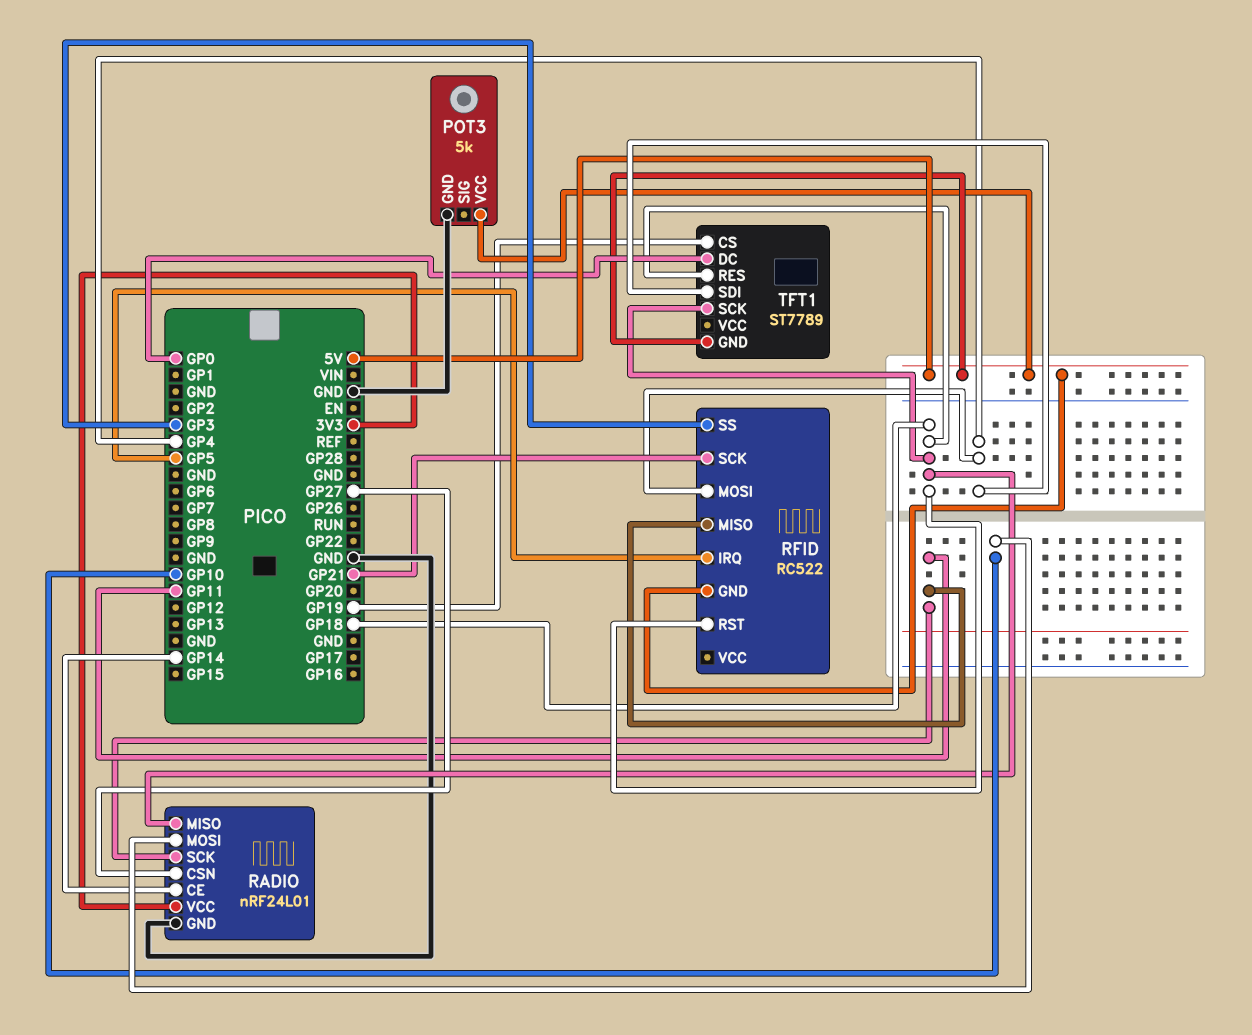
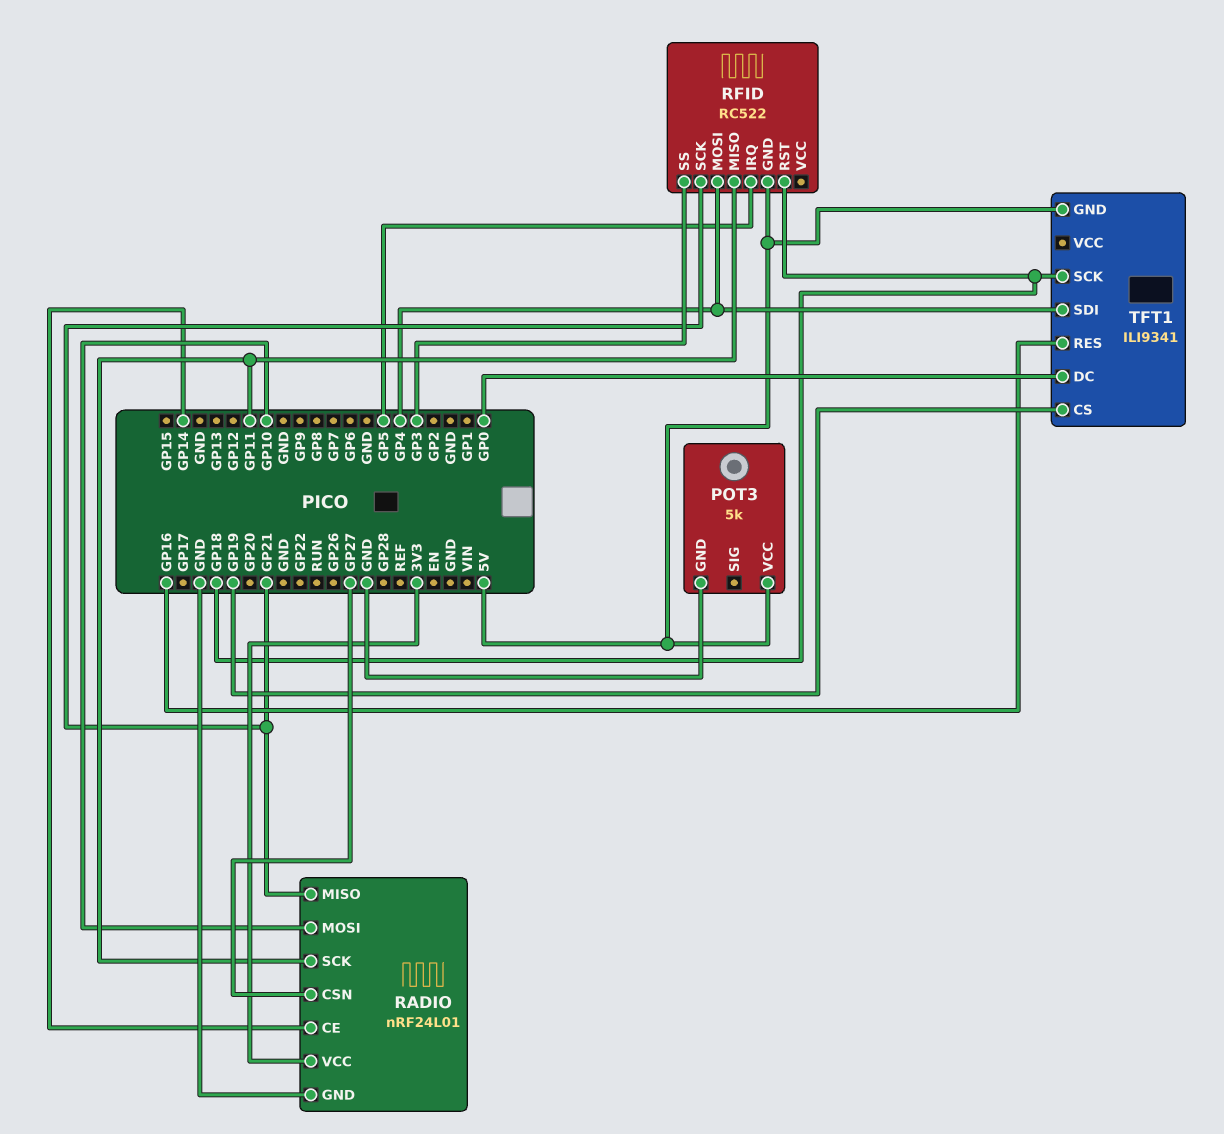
RADIO pin MISO: GP18 -> GP21
TFT1: ST7789 -> ILI9341
TFT1 pin RES: GP18 -> GP16

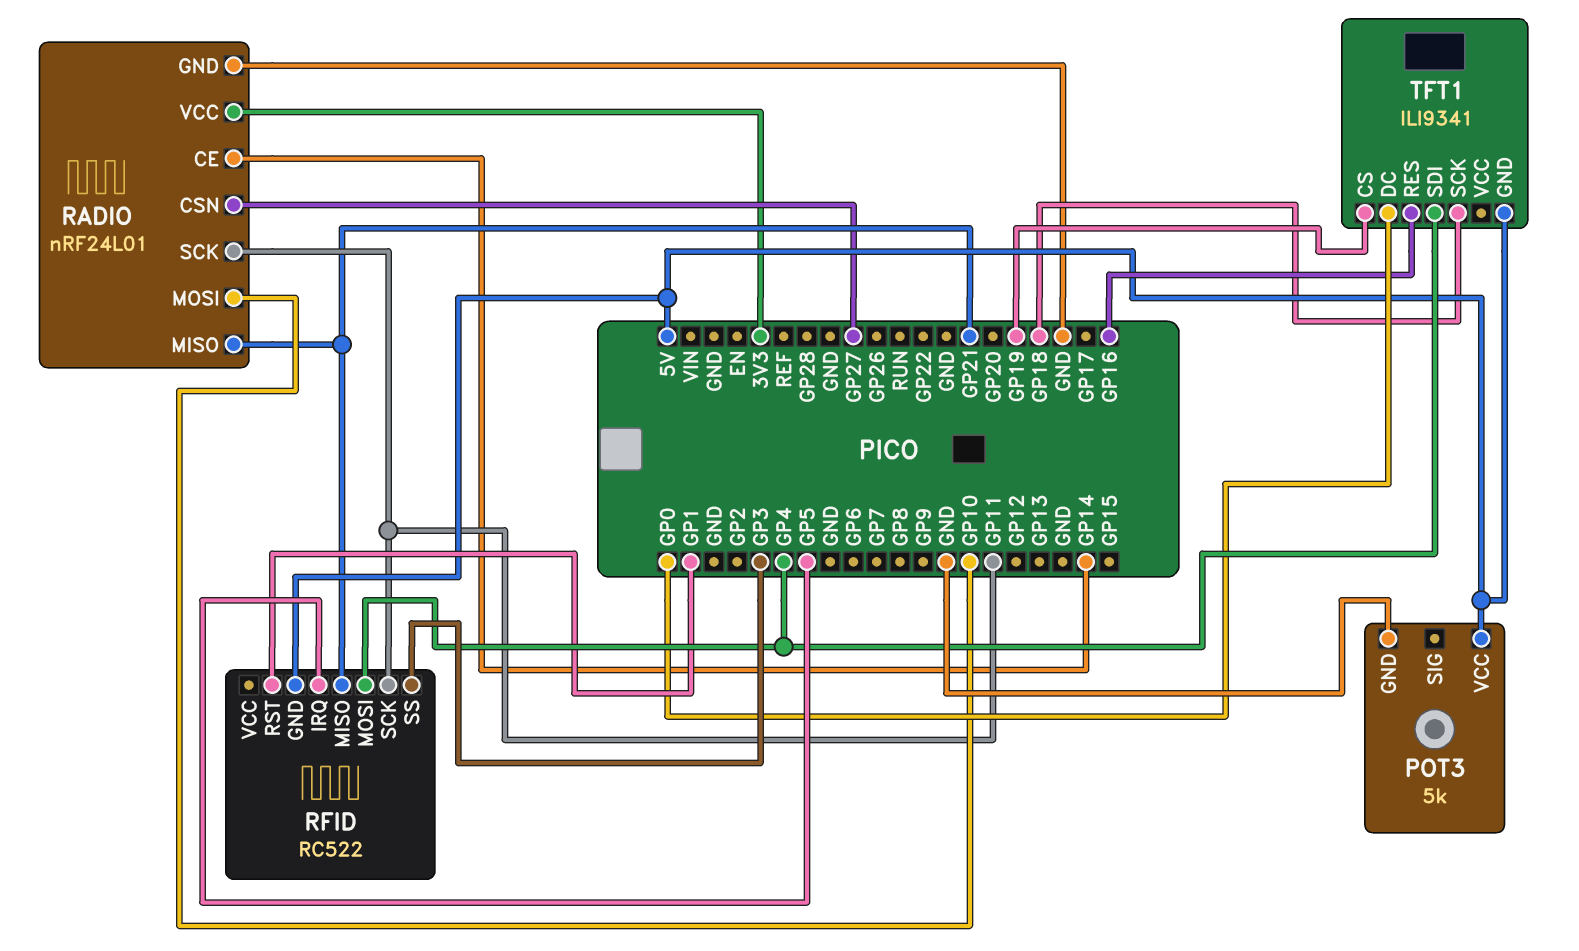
RFID pin MISO: GP11 -> GP21
RFID pin RST: GP18 -> GP1
RFID pin SCK: GP21 -> GP11

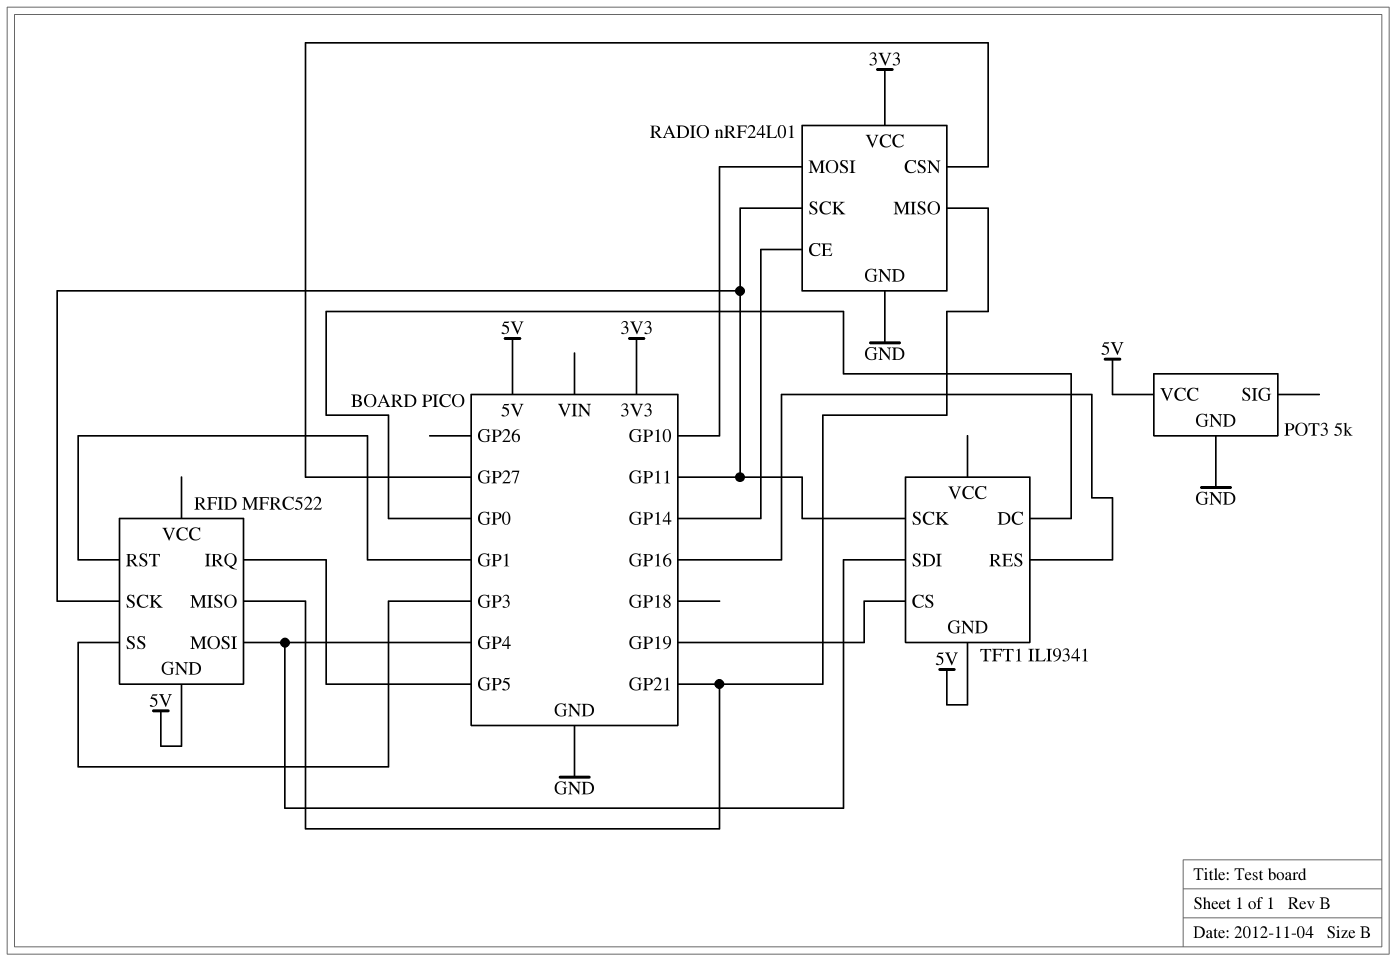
RFID: RC522 -> MFRC522
TFT1 pin SCK: GP18 -> GP11

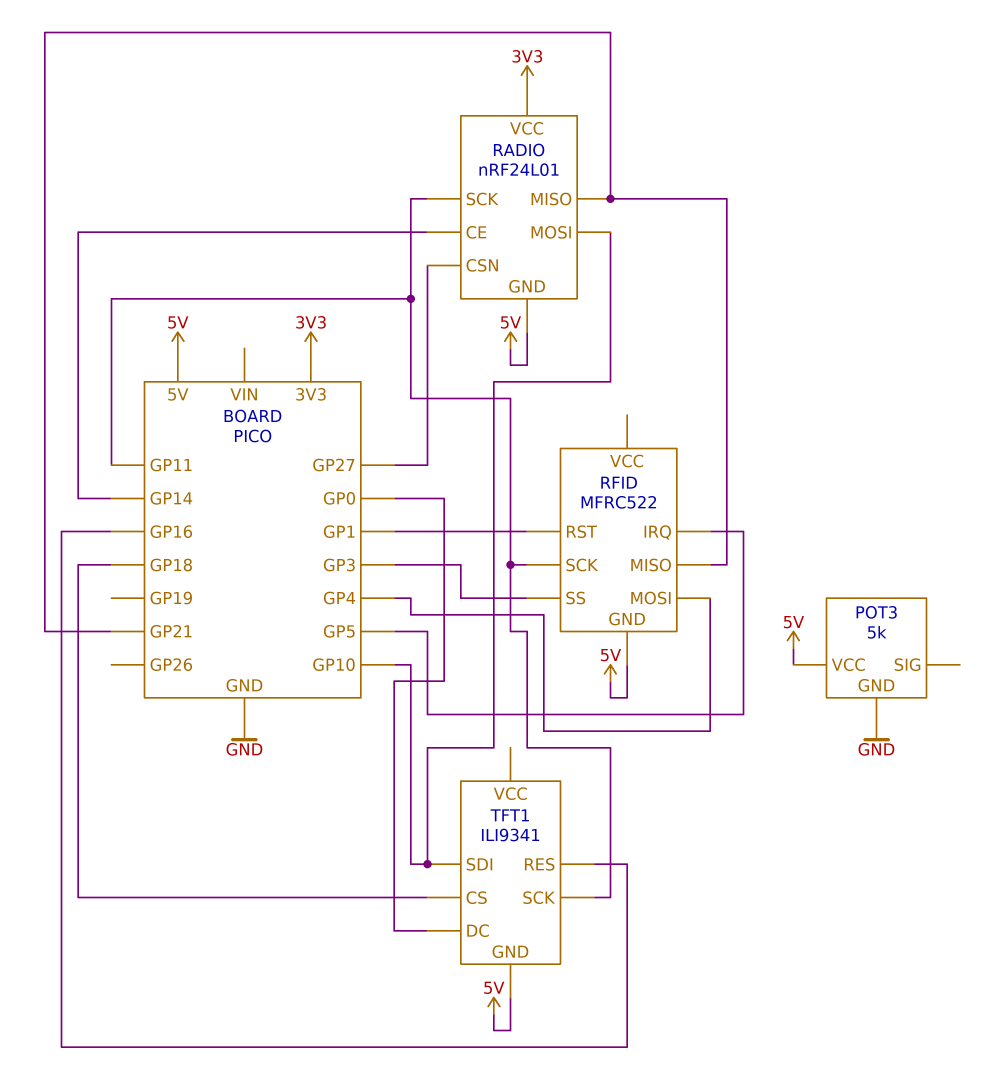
RADIO pin GND: GND -> 5V
TFT1 pin CS: GP19 -> GP18
TFT1 pin SDI: GP4 -> GP10

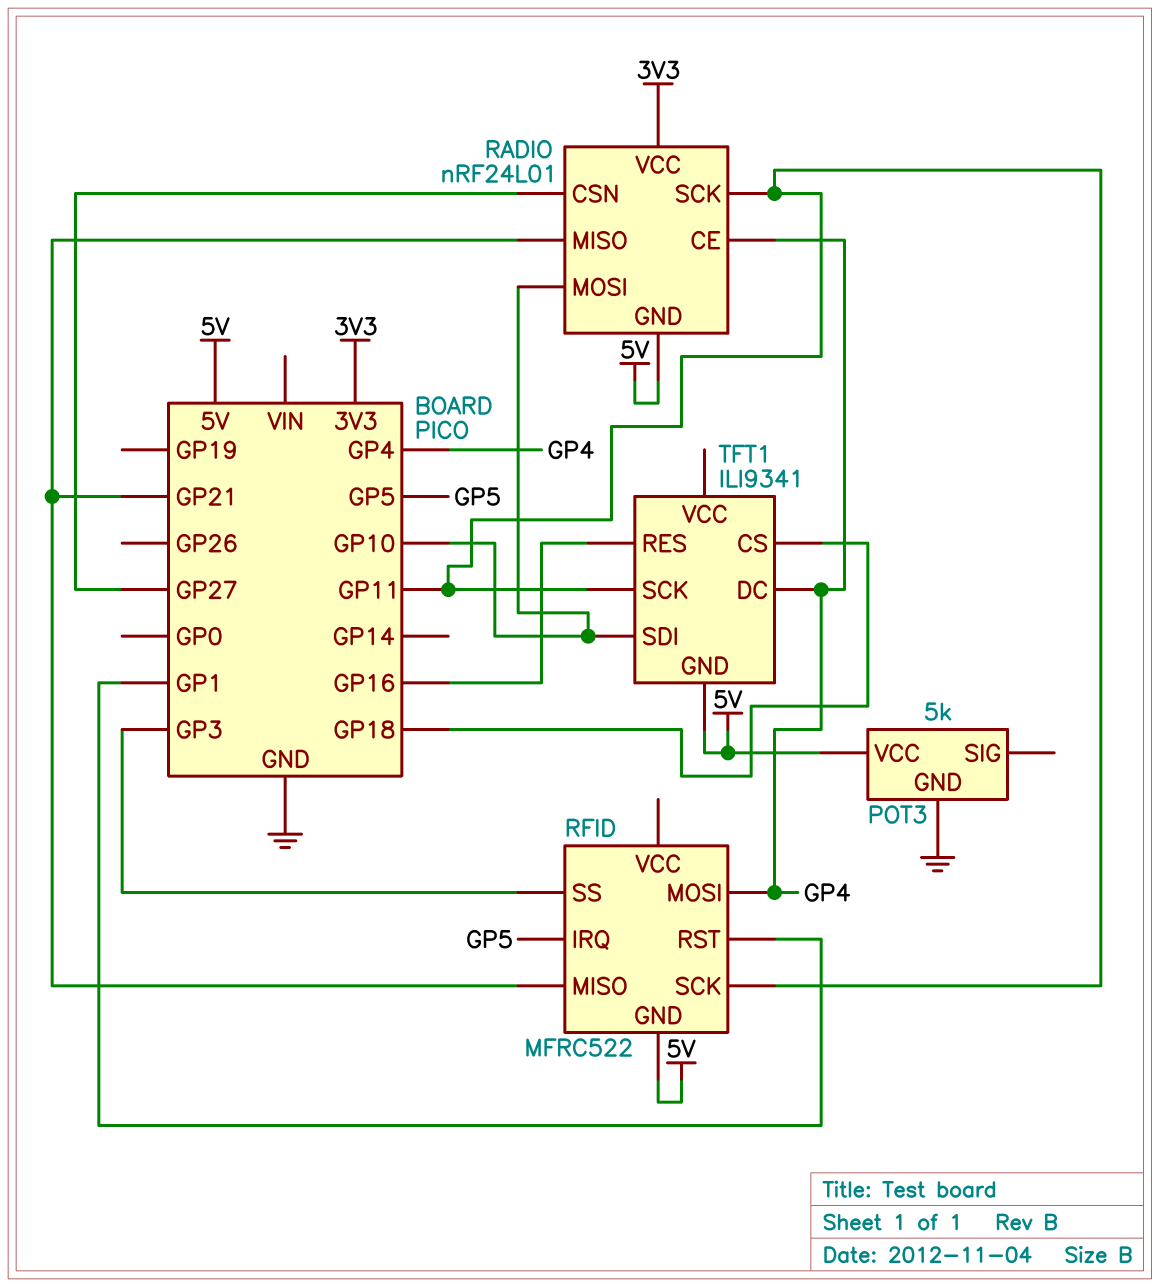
RADIO pin CE: GP14 -> GP4
TFT1 pin DC: GP0 -> GP4

